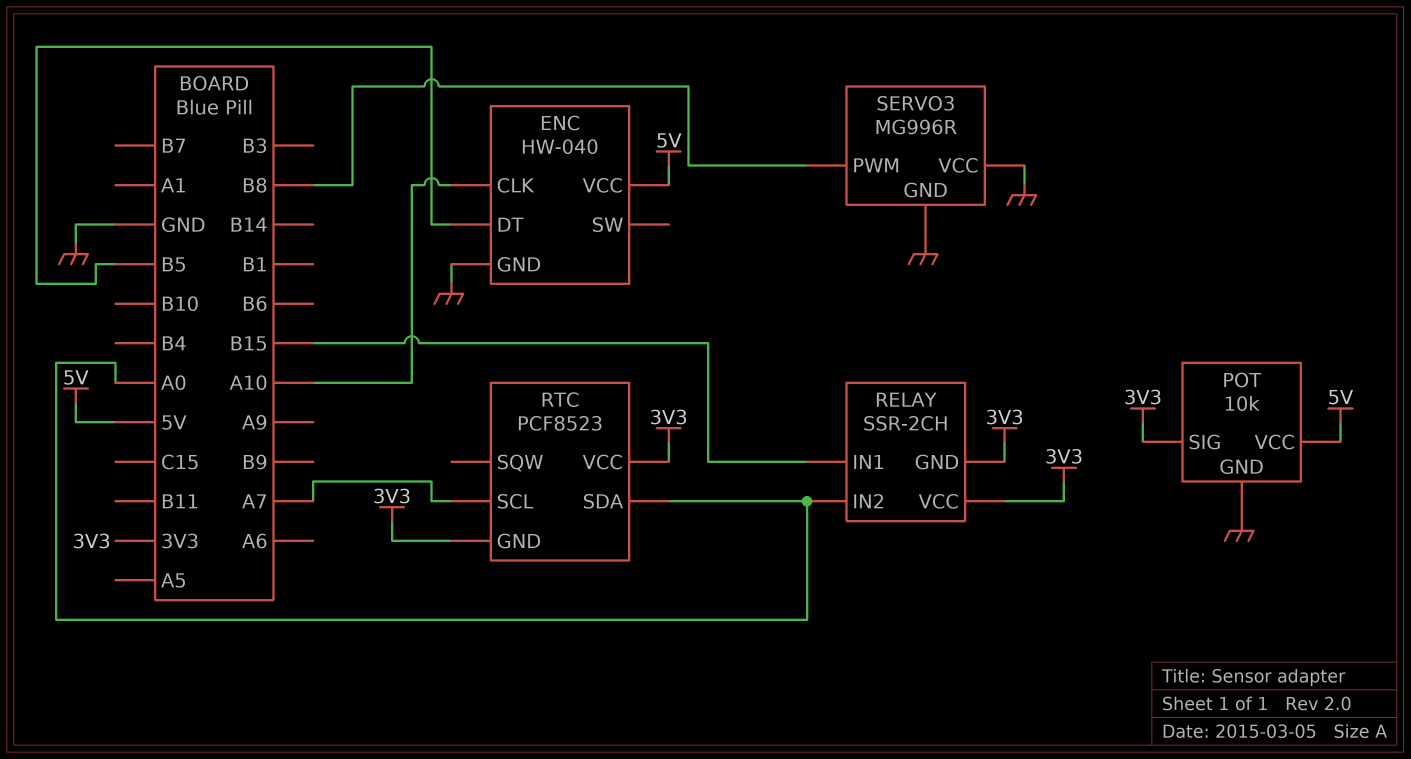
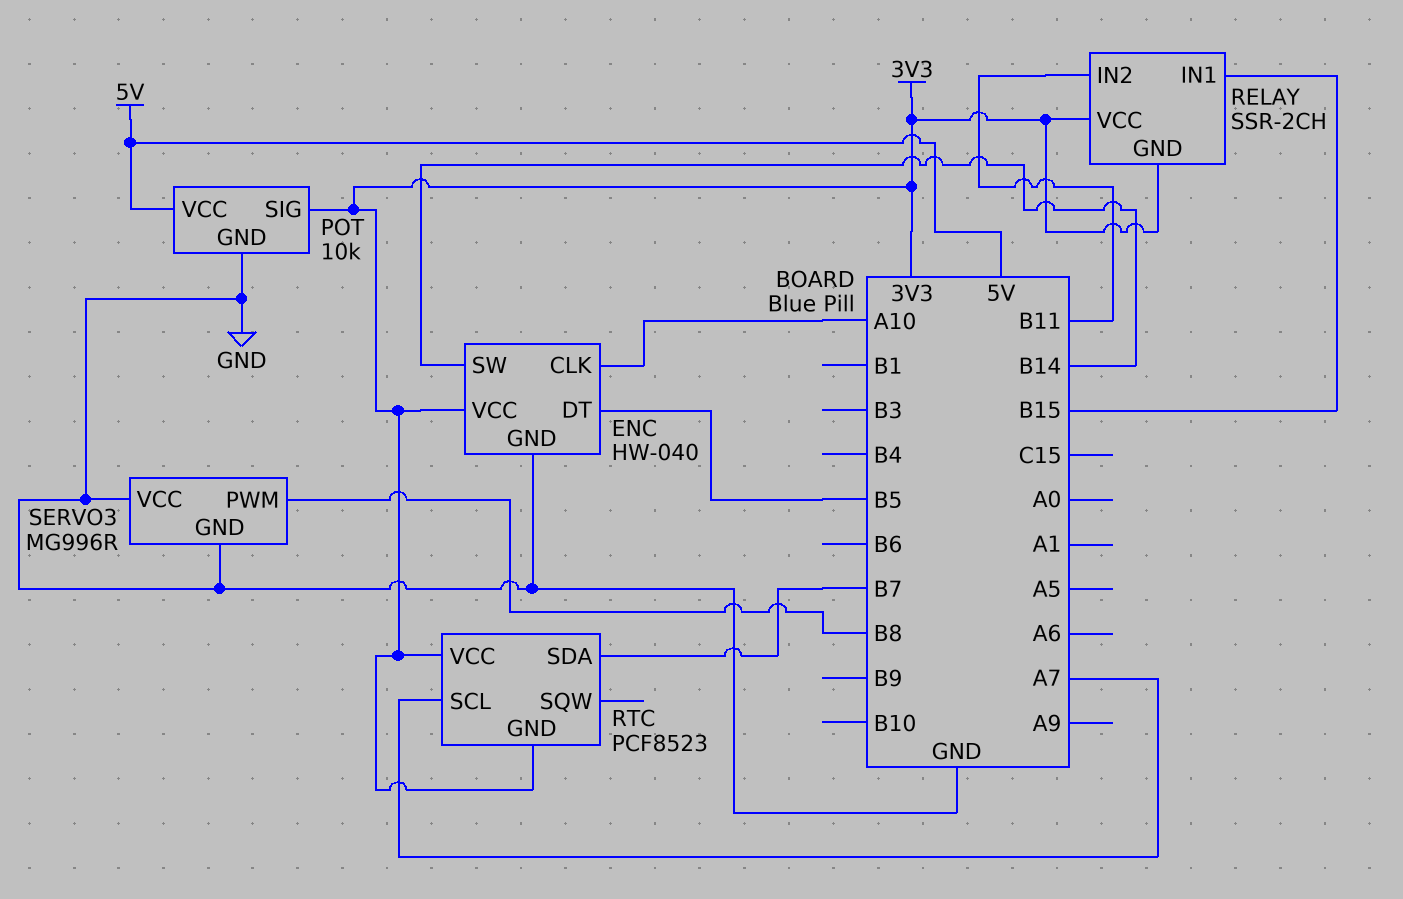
ENC pin SW: none -> B14
ENC pin VCC: 5V -> 3V3
RELAY pin IN2: A0 -> B11
RTC pin SDA: A0 -> B7

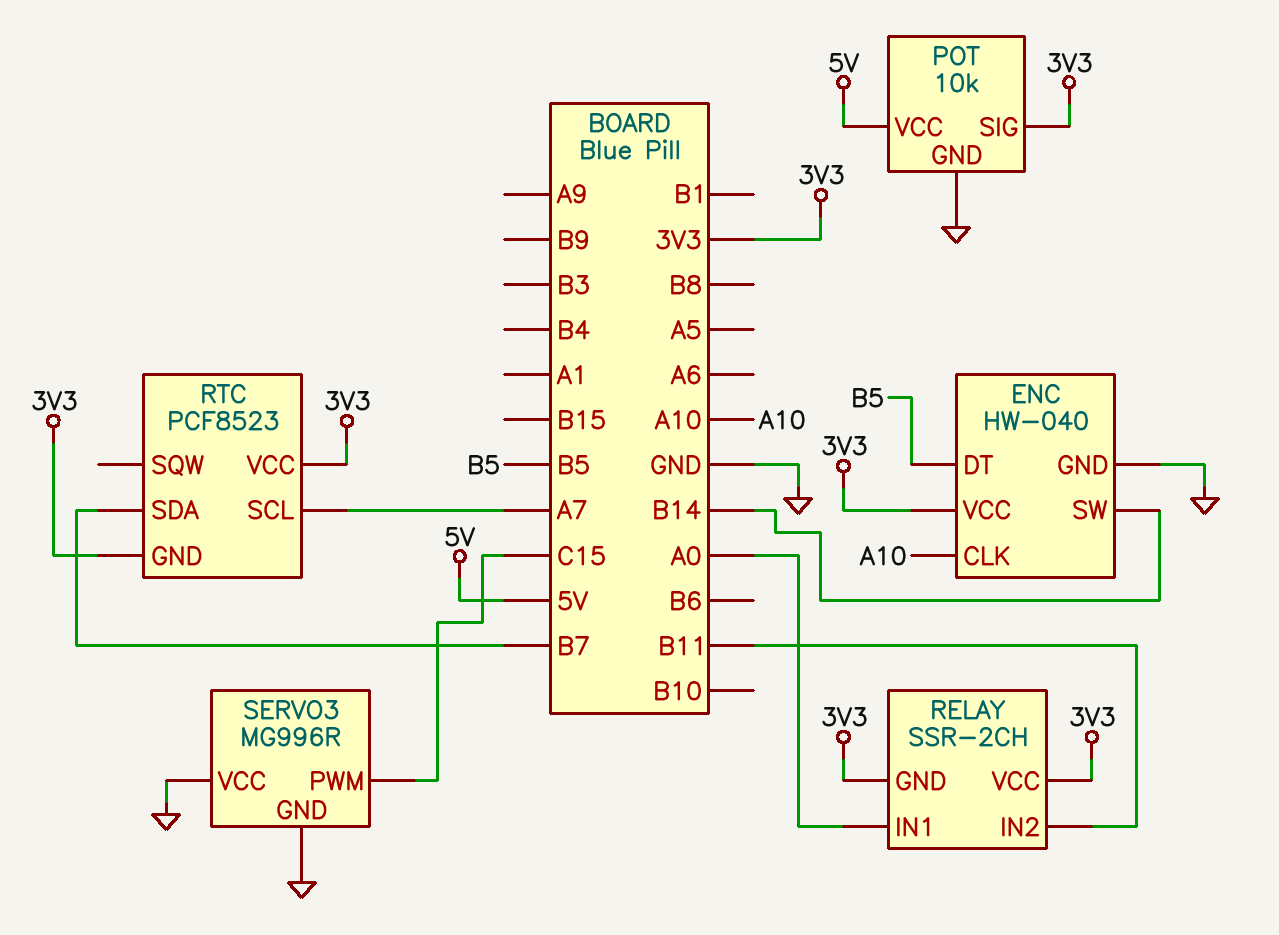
RELAY pin IN1: B15 -> A0
SERVO3 pin PWM: B8 -> C15

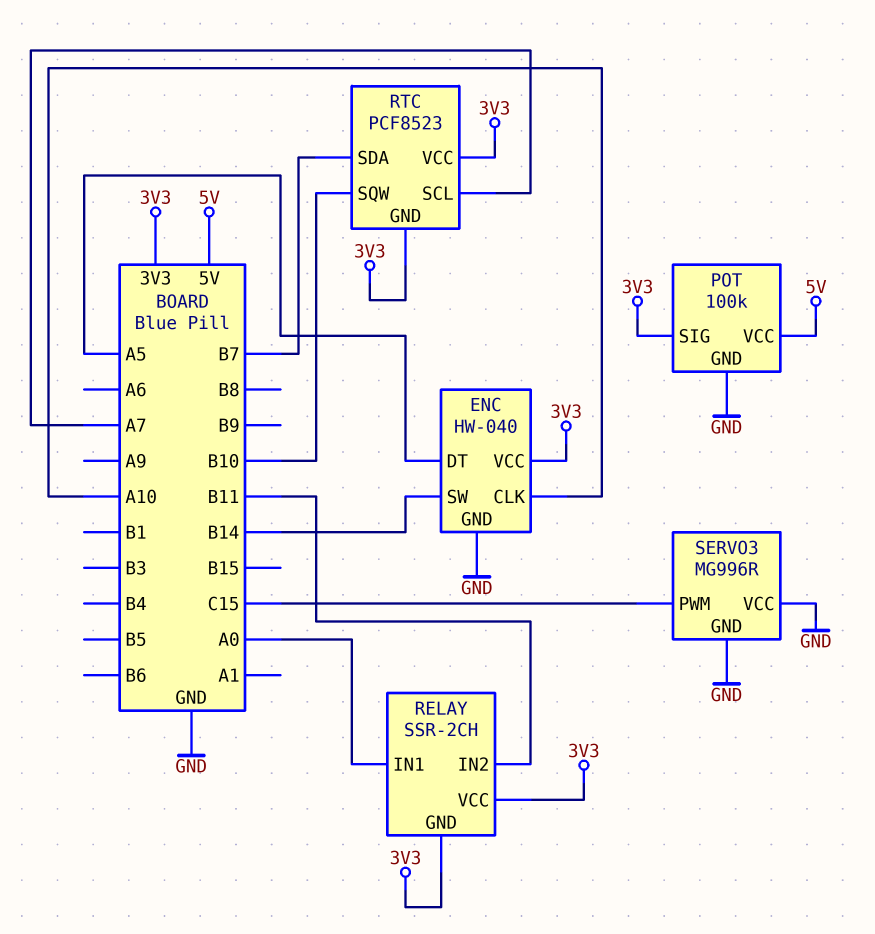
ENC pin DT: B5 -> A5
POT: 10k -> 100k
RTC pin SQW: none -> B10

